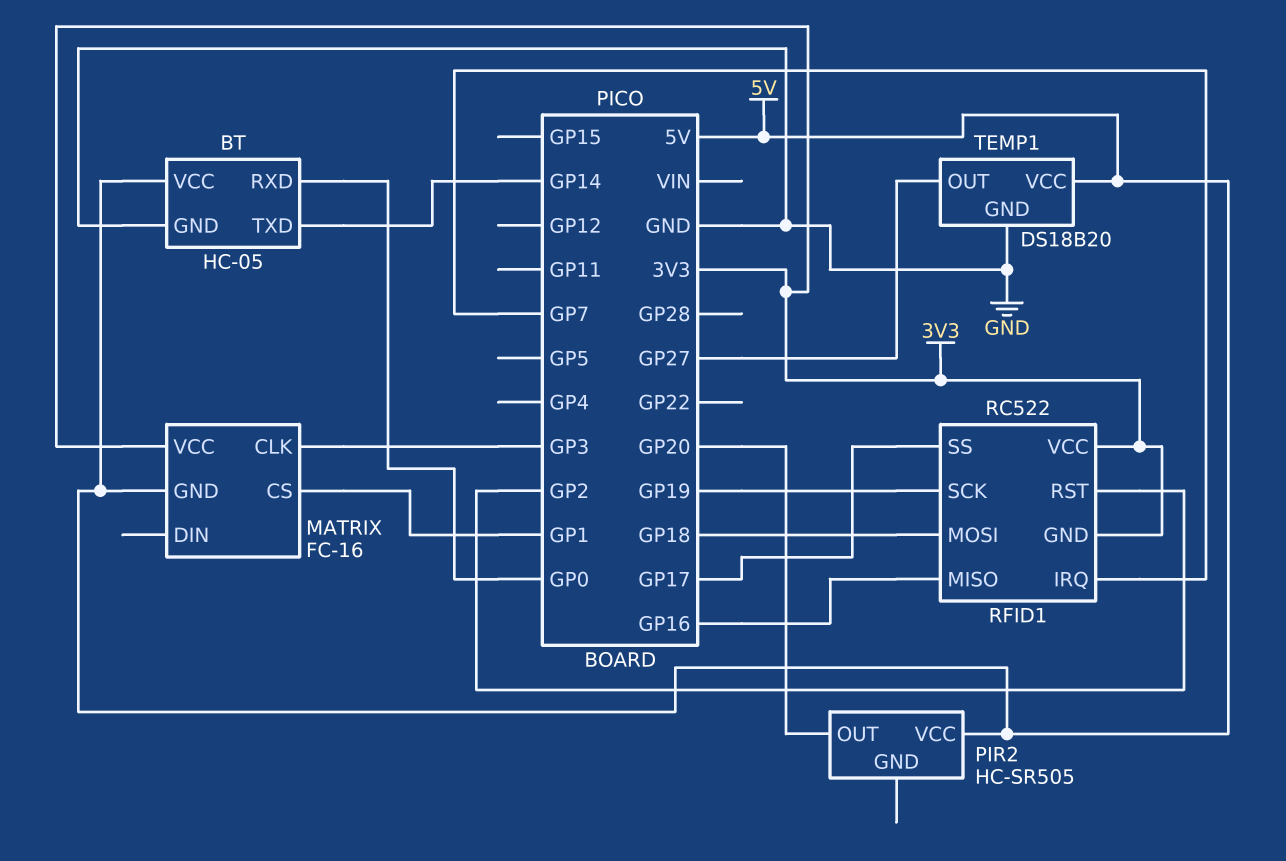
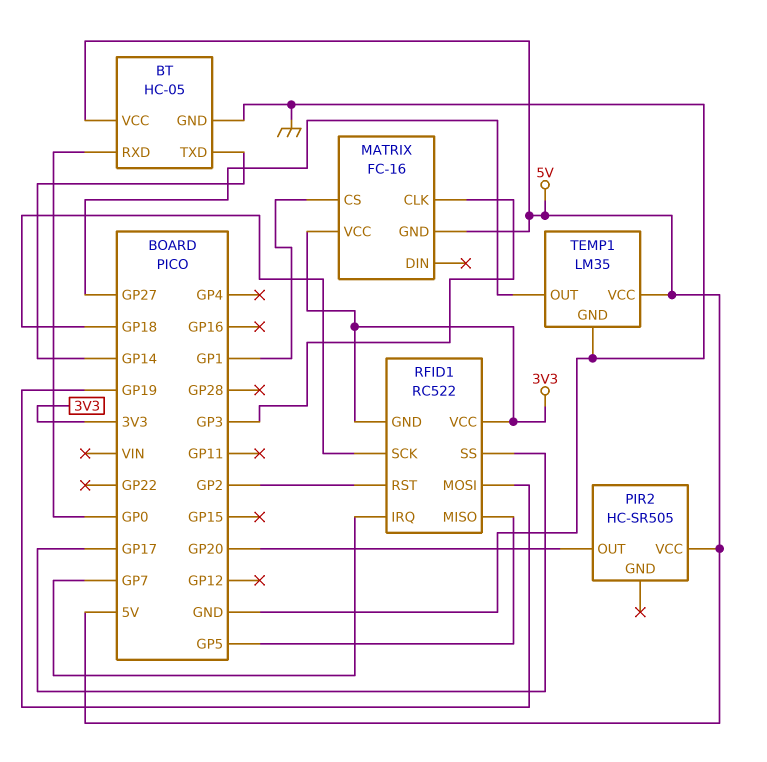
RFID1 pin MISO: GP16 -> GP5
RFID1 pin MOSI: GP18 -> GP19
RFID1 pin SCK: GP19 -> GP18
TEMP1: DS18B20 -> LM35

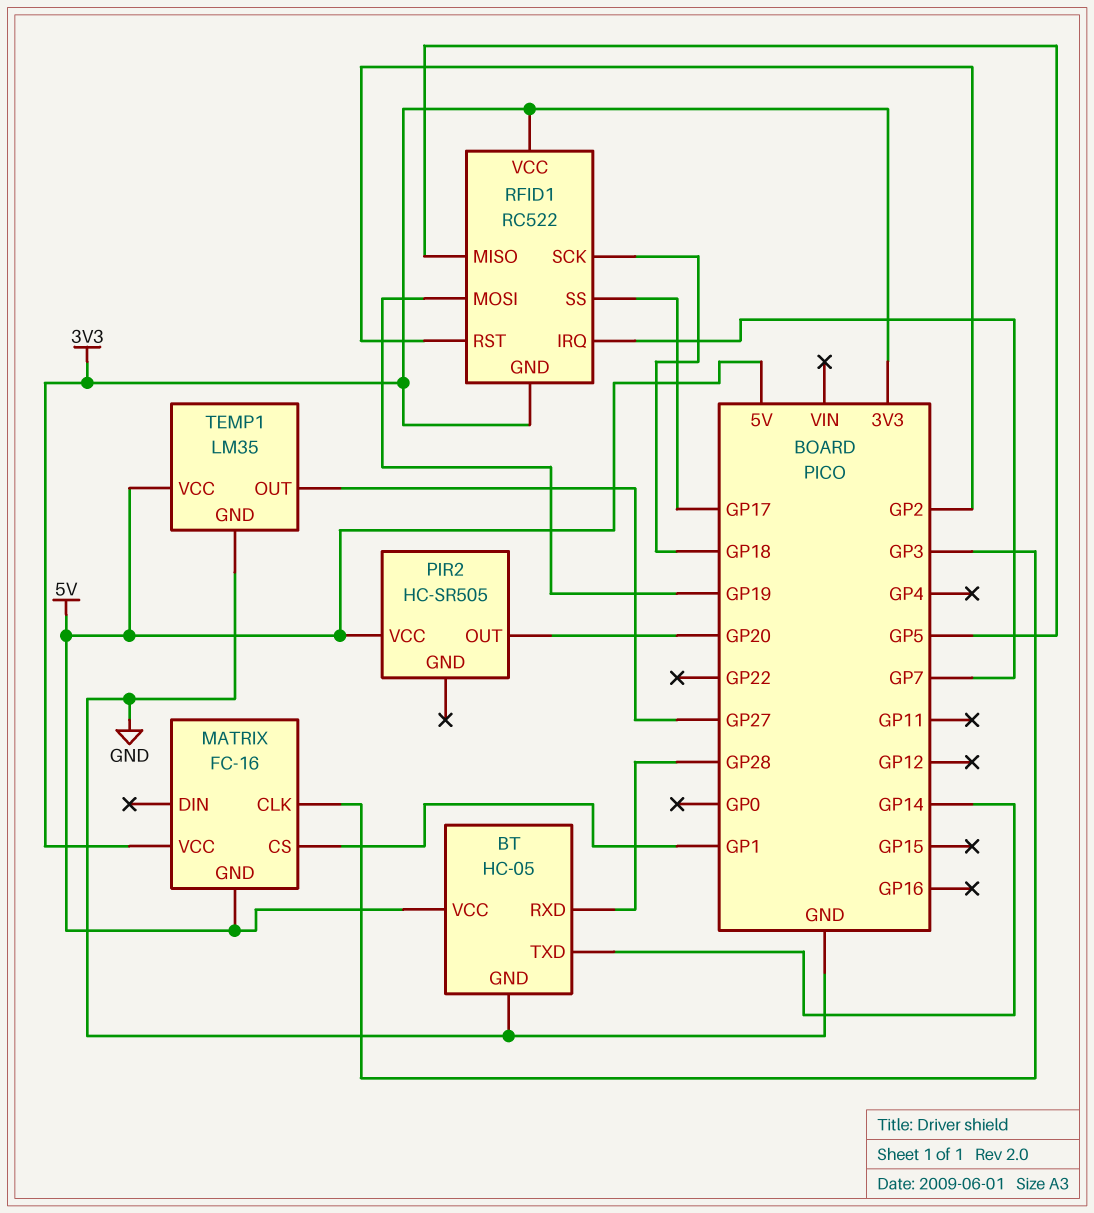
BT pin RXD: GP0 -> GP28

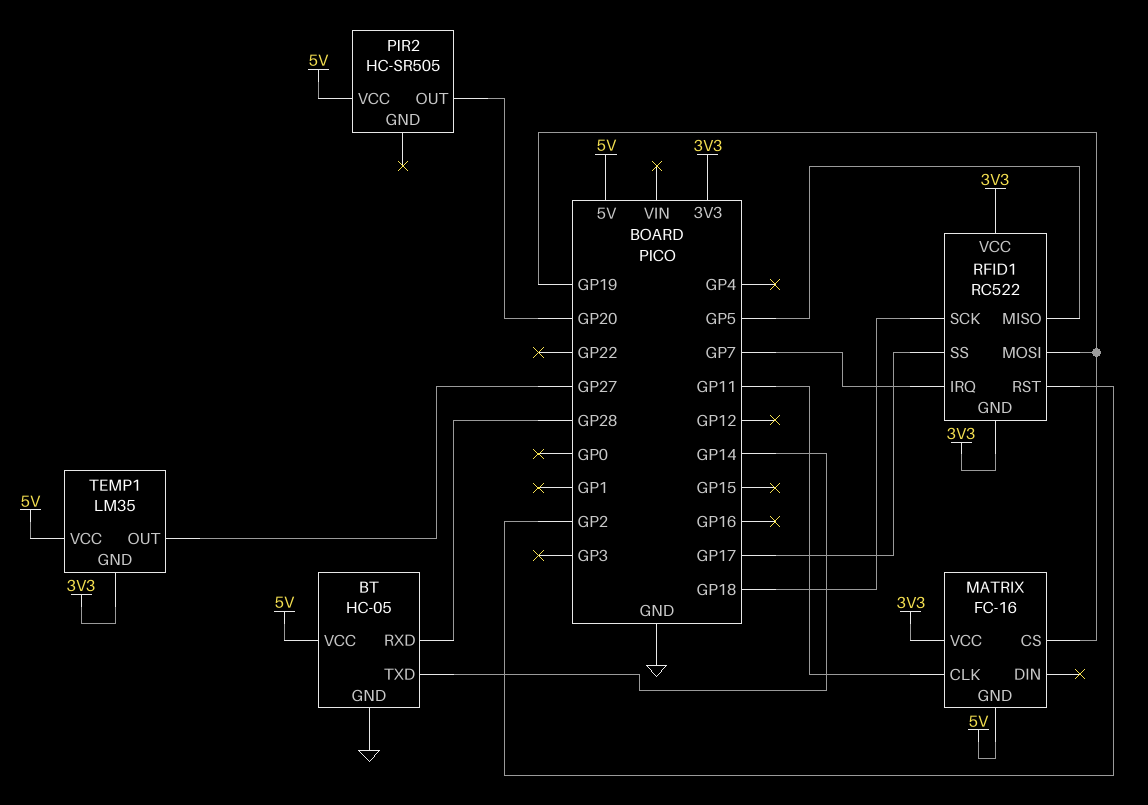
MATRIX pin CLK: GP3 -> GP11
MATRIX pin CS: GP1 -> GP19
TEMP1 pin GND: GND -> 3V3

